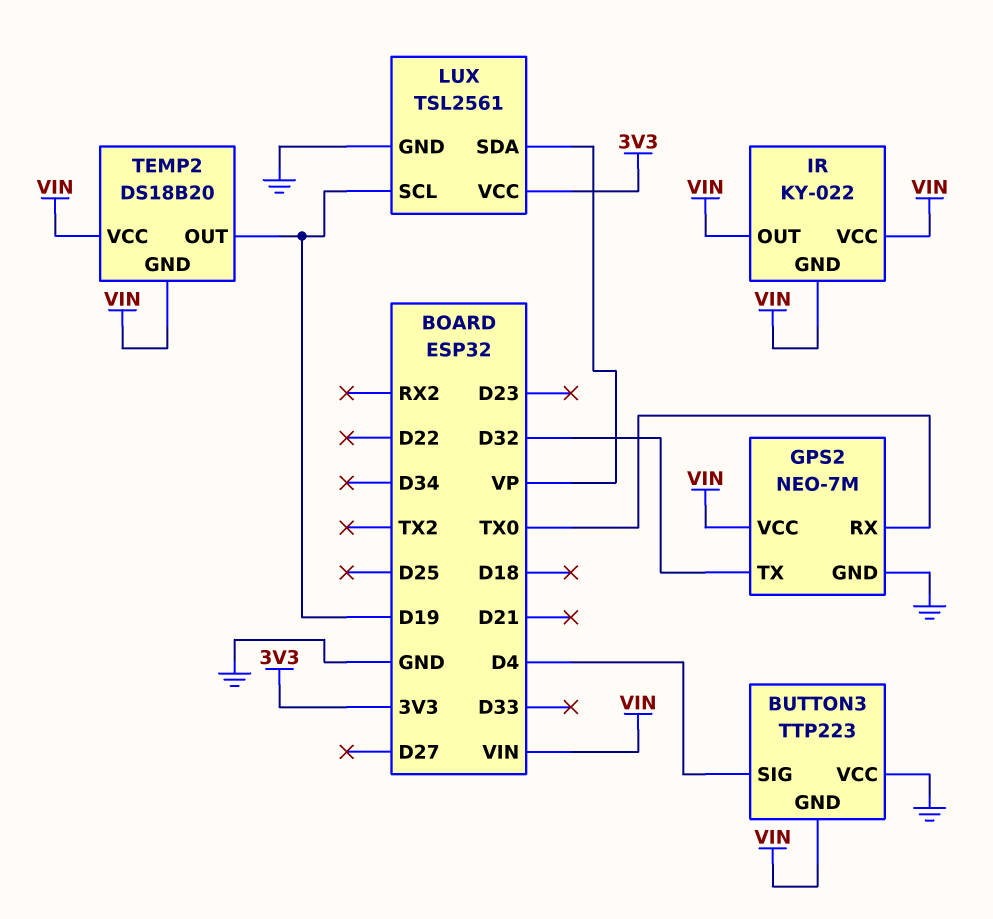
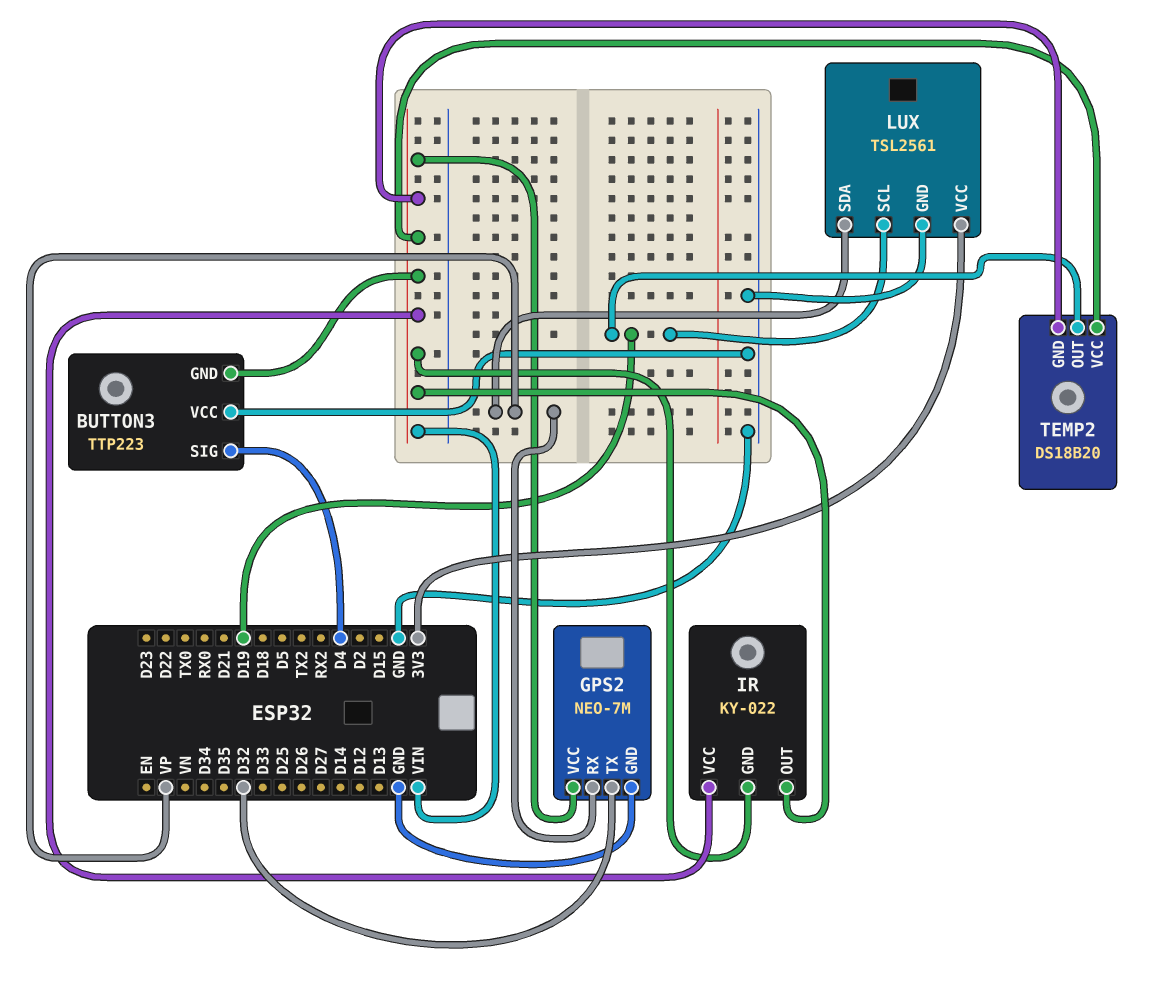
GPS2 pin RX: TX0 -> VP

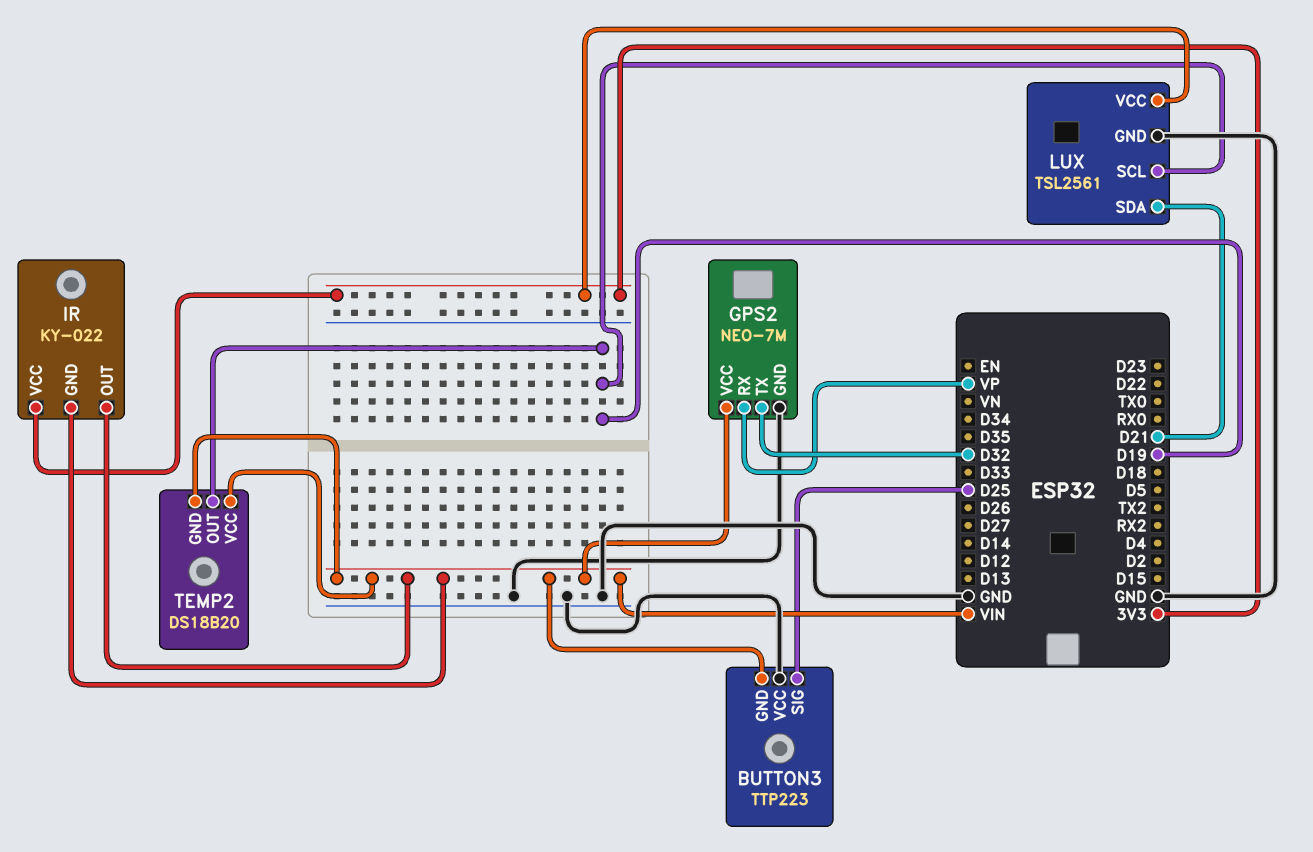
BUTTON3 pin SIG: D4 -> D25
IR pin VCC: VIN -> 3V3
LUX pin SDA: VP -> D21

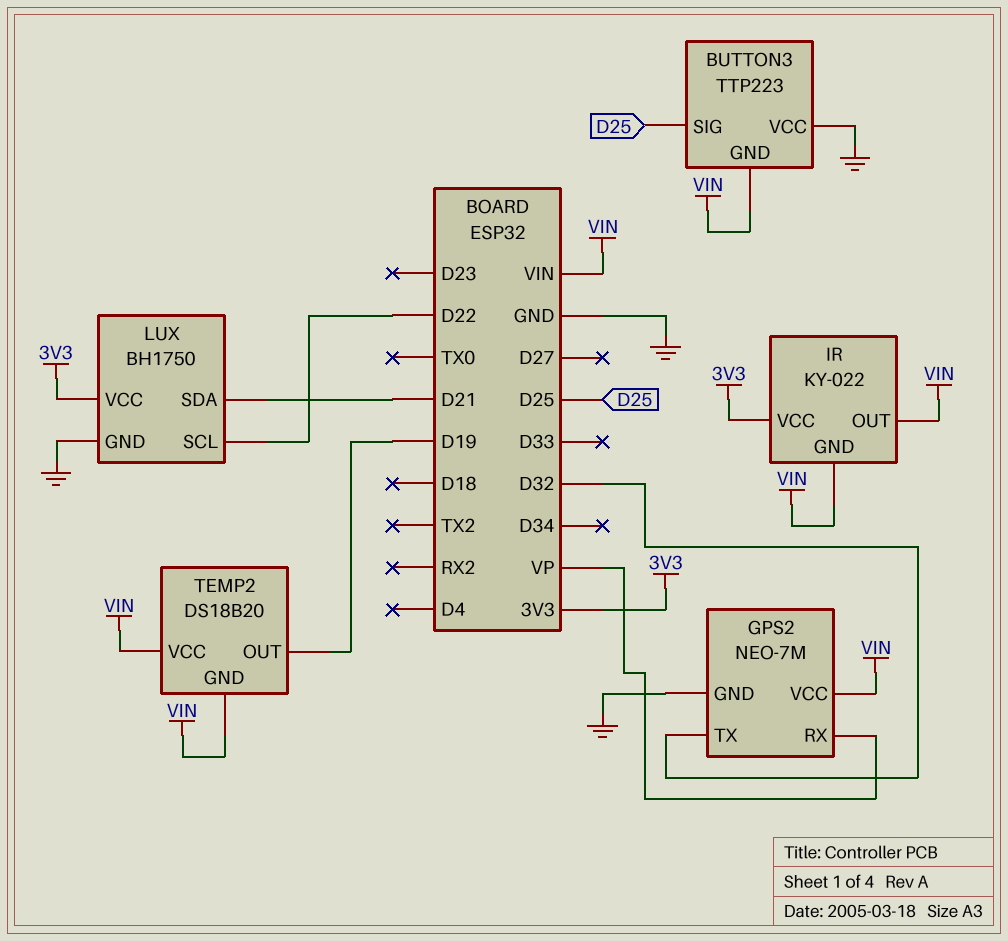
LUX: TSL2561 -> BH1750
LUX pin SCL: D19 -> D22

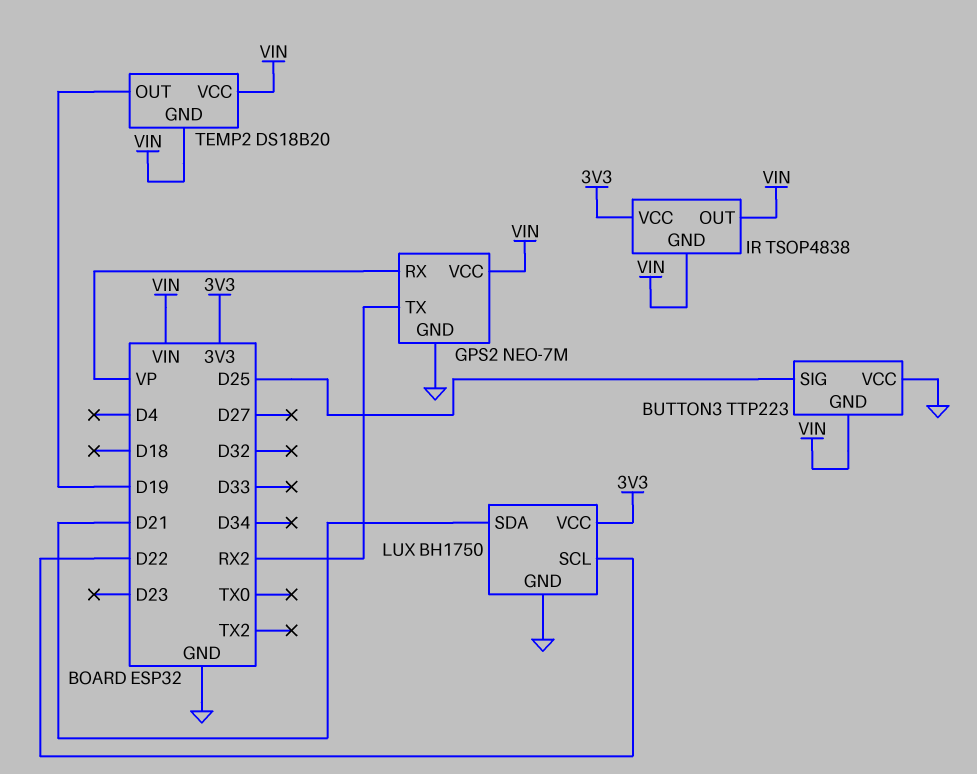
GPS2 pin TX: D32 -> RX2
IR: KY-022 -> TSOP4838

